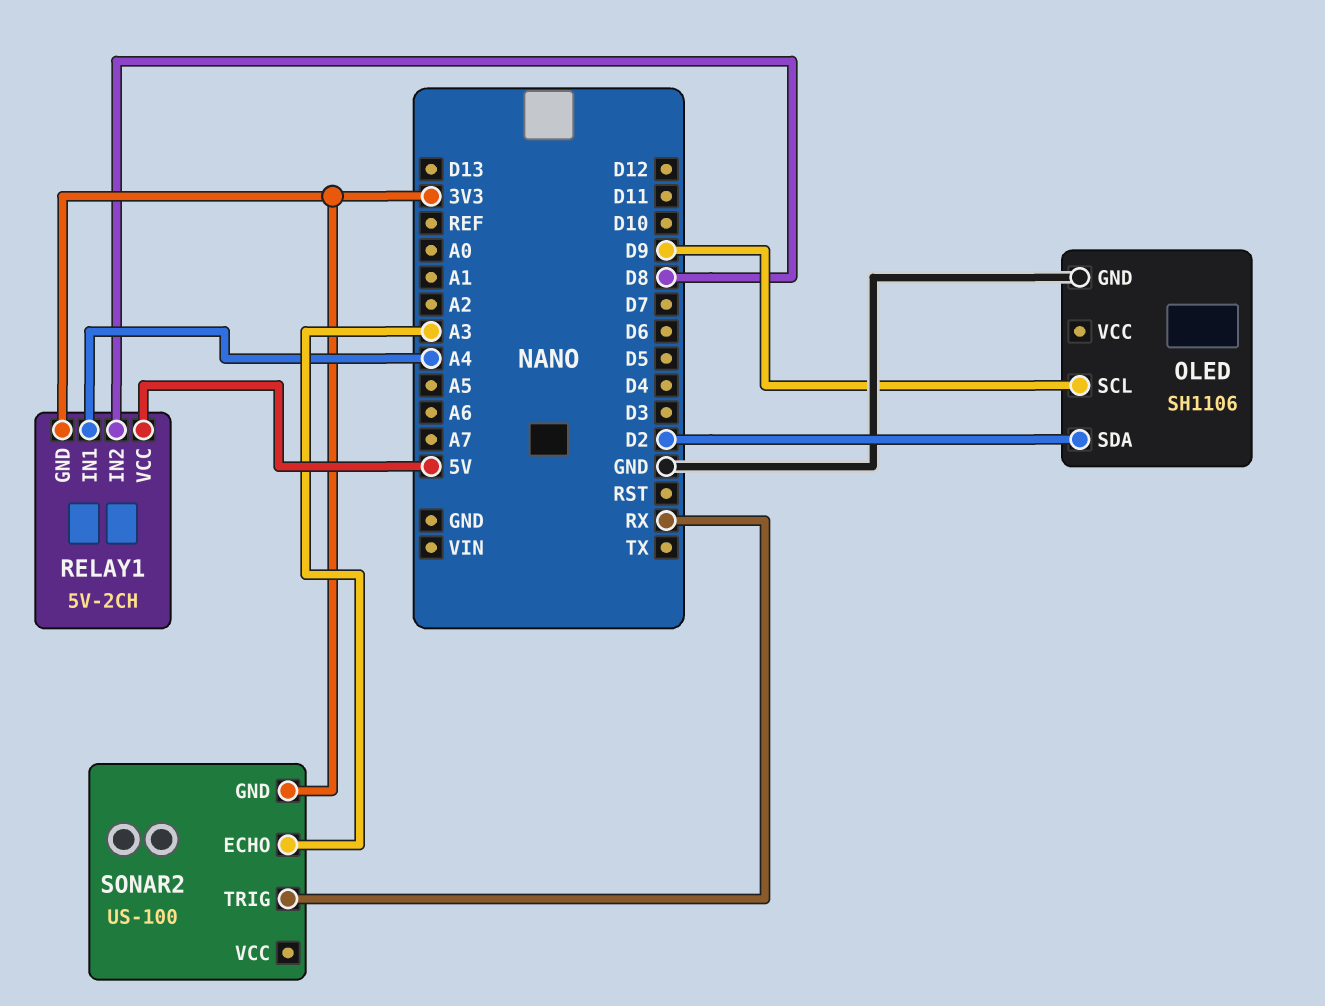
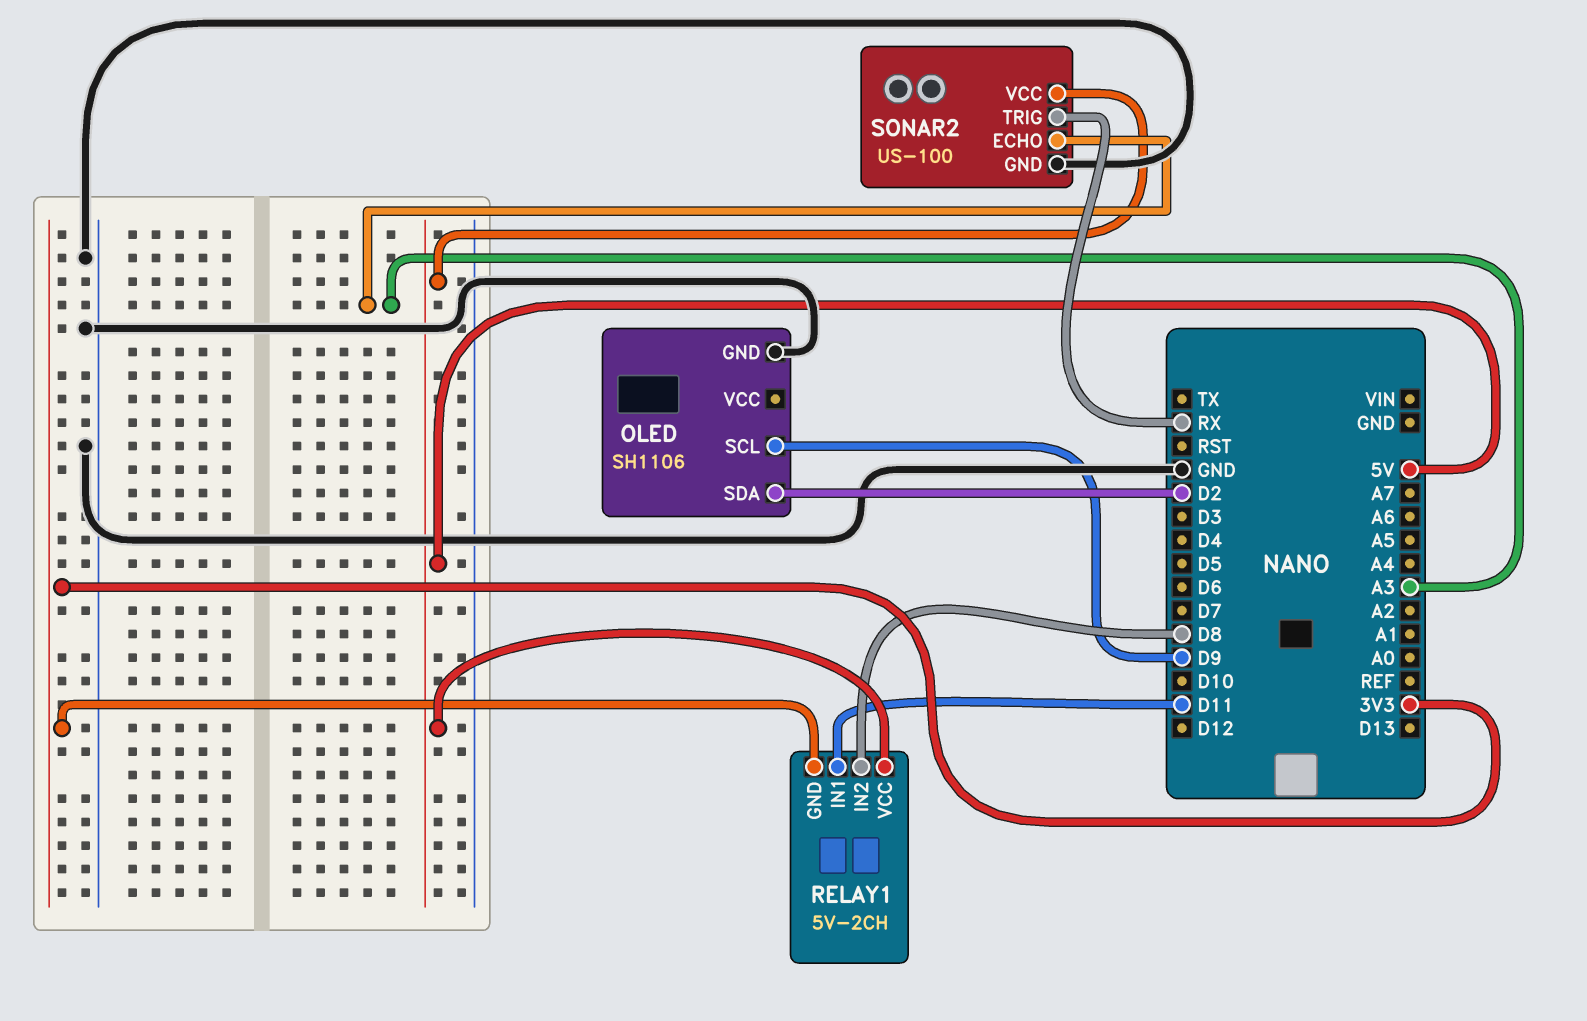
RELAY1 pin IN1: A4 -> D11
SONAR2 pin GND: 3V3 -> GND
SONAR2 pin VCC: none -> 5V

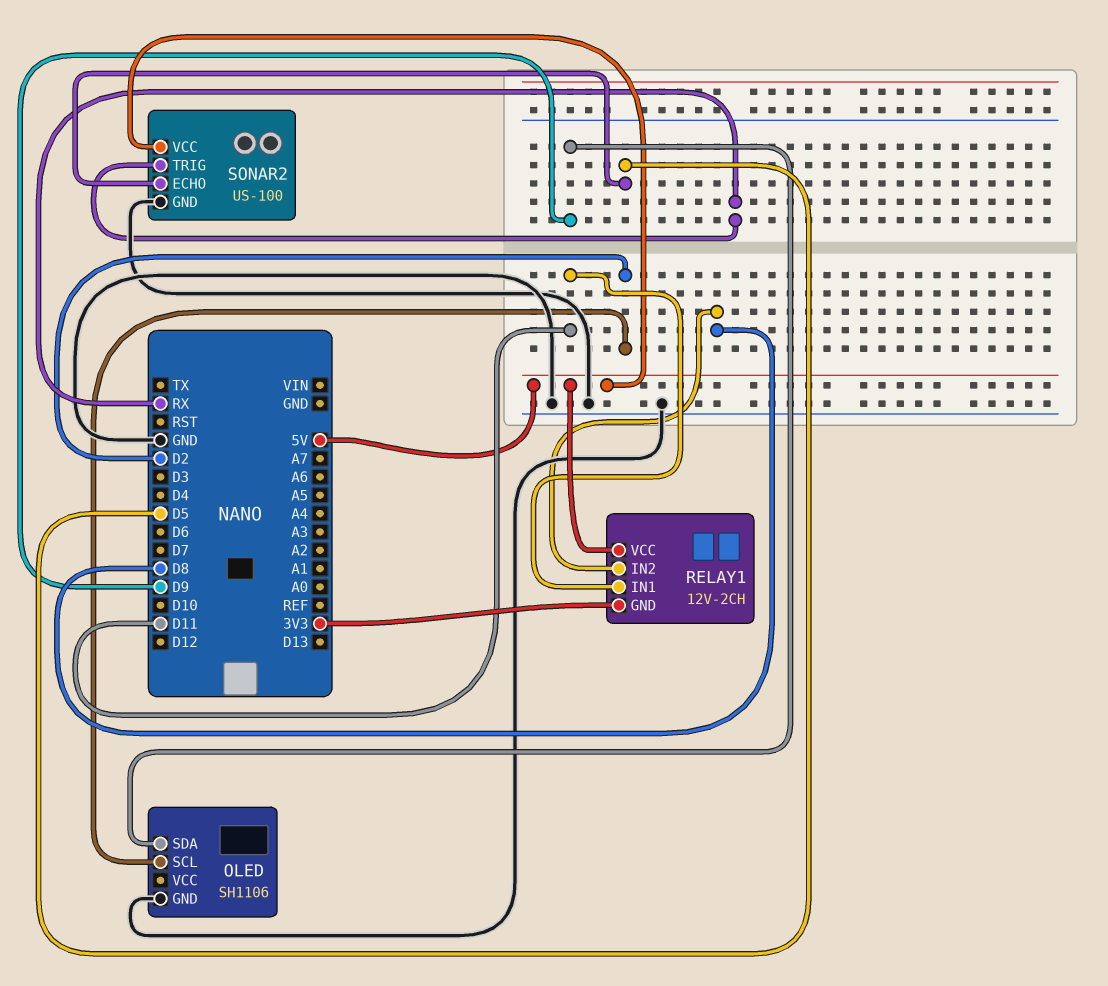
OLED pin SCL: D9 -> D2
OLED pin SDA: D2 -> D9
RELAY1: 5V-2CH -> 12V-2CH
SONAR2 pin ECHO: A3 -> D5

